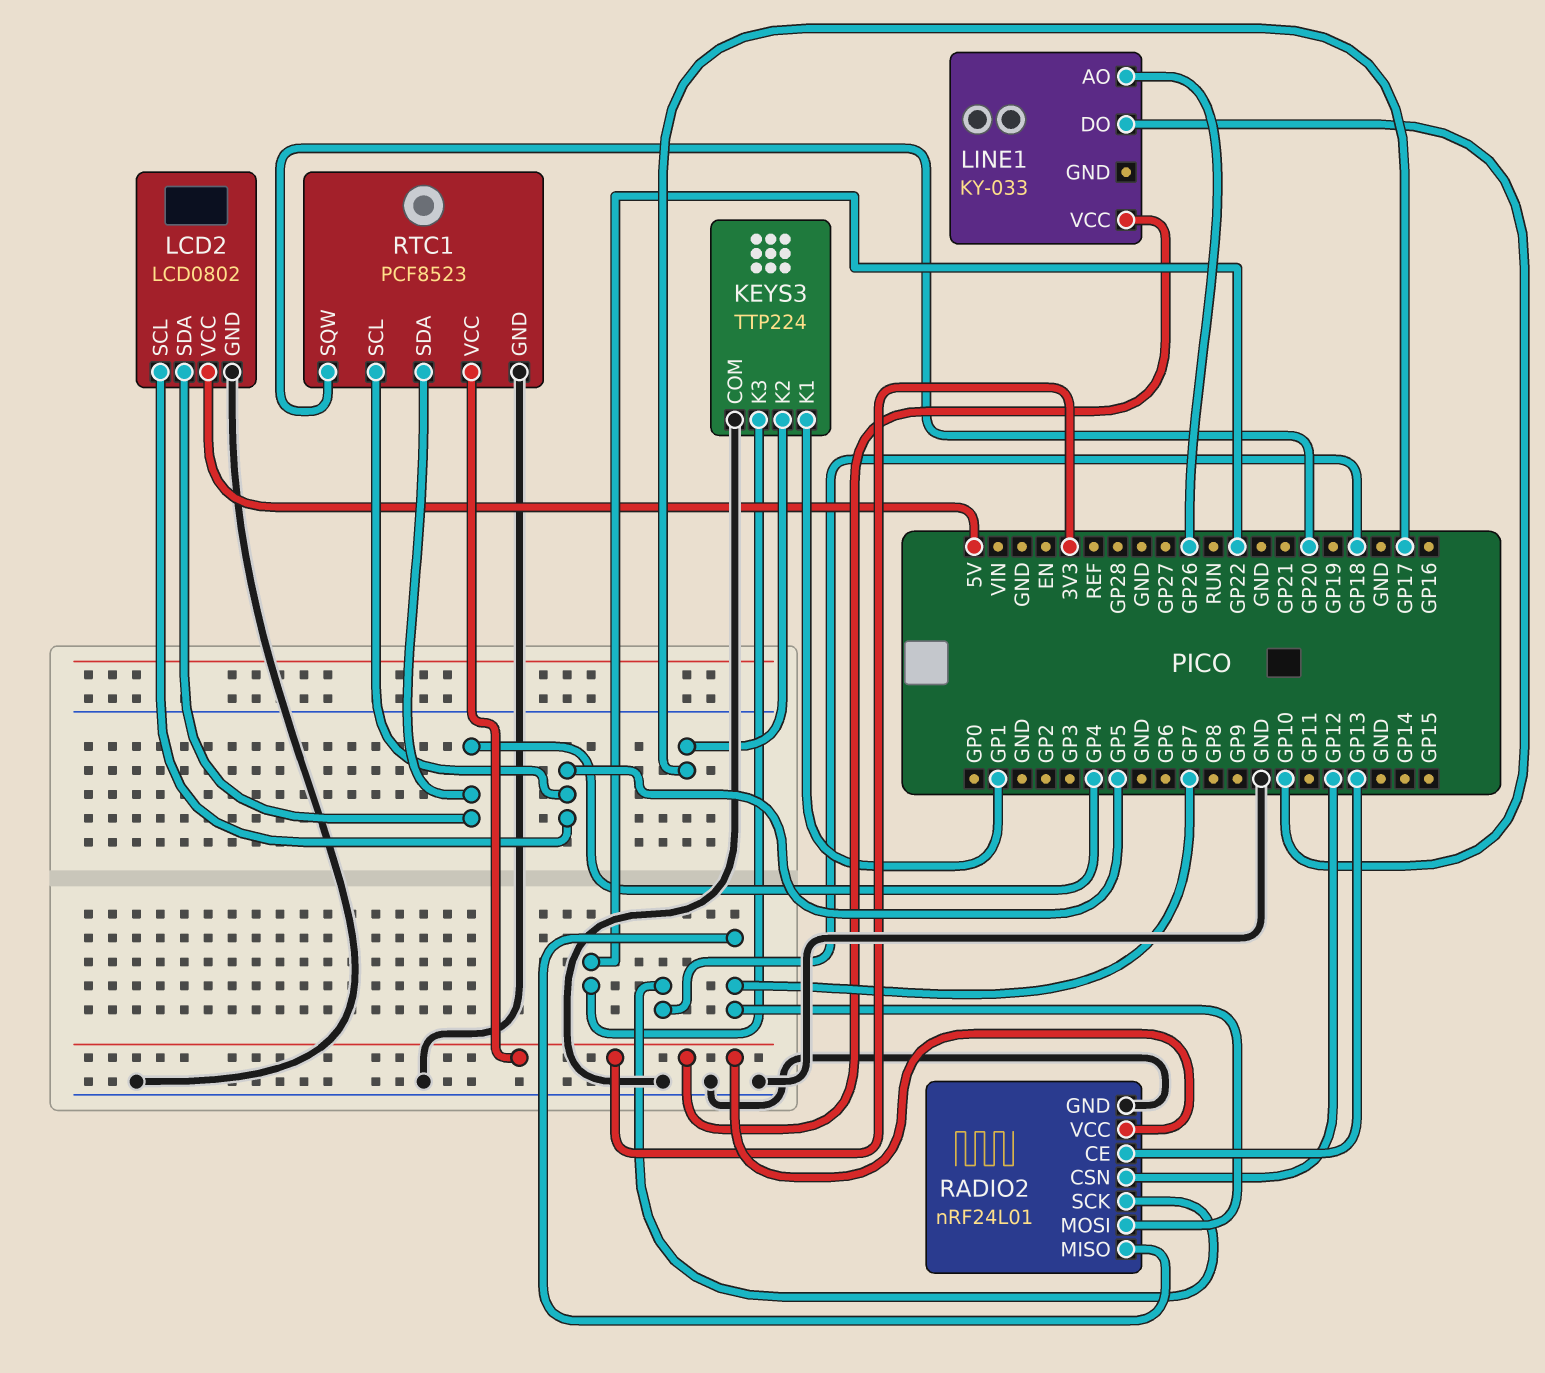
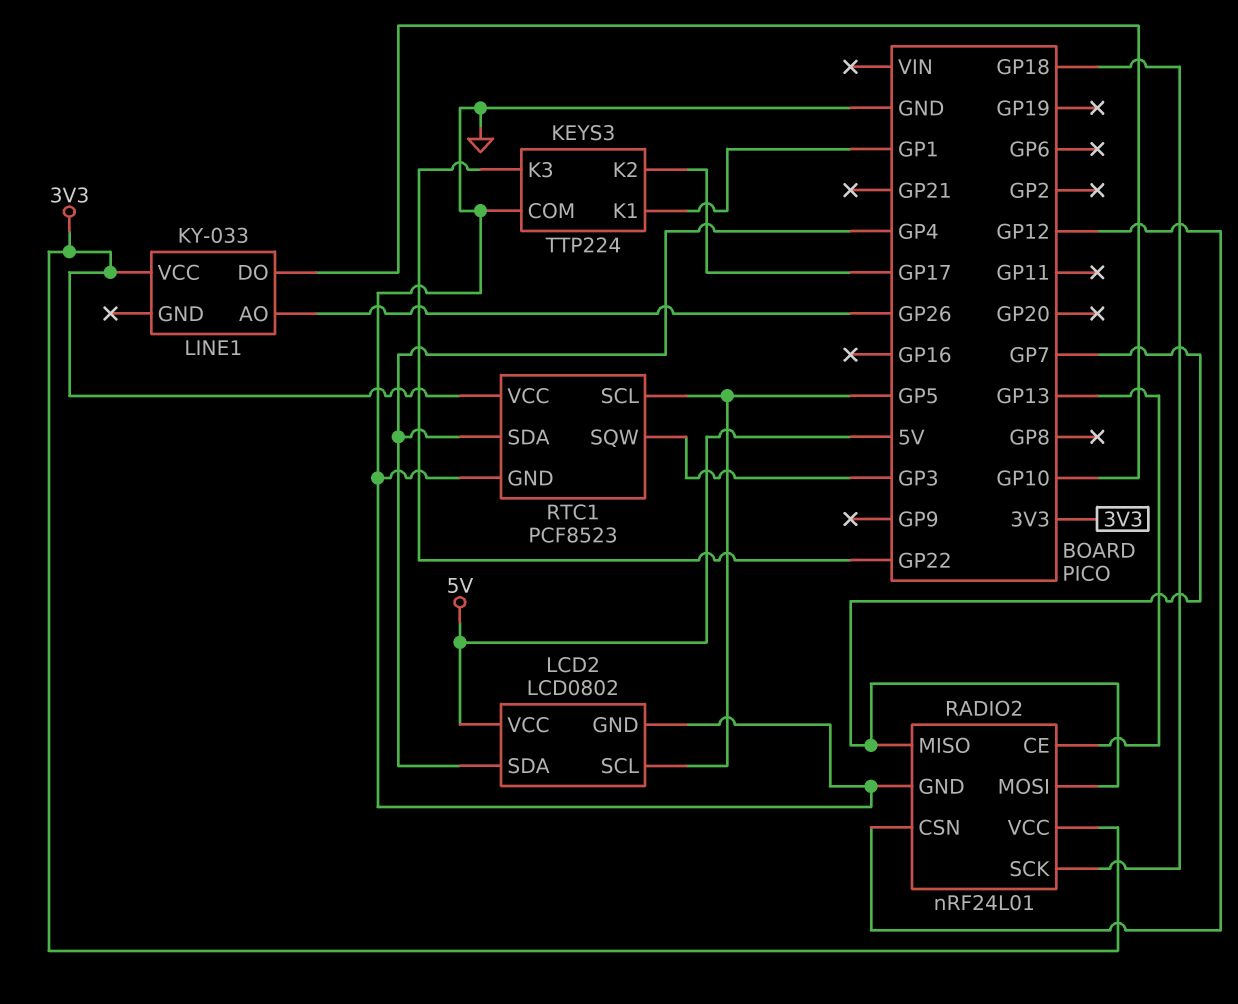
RTC1 pin SQW: GP20 -> GP3

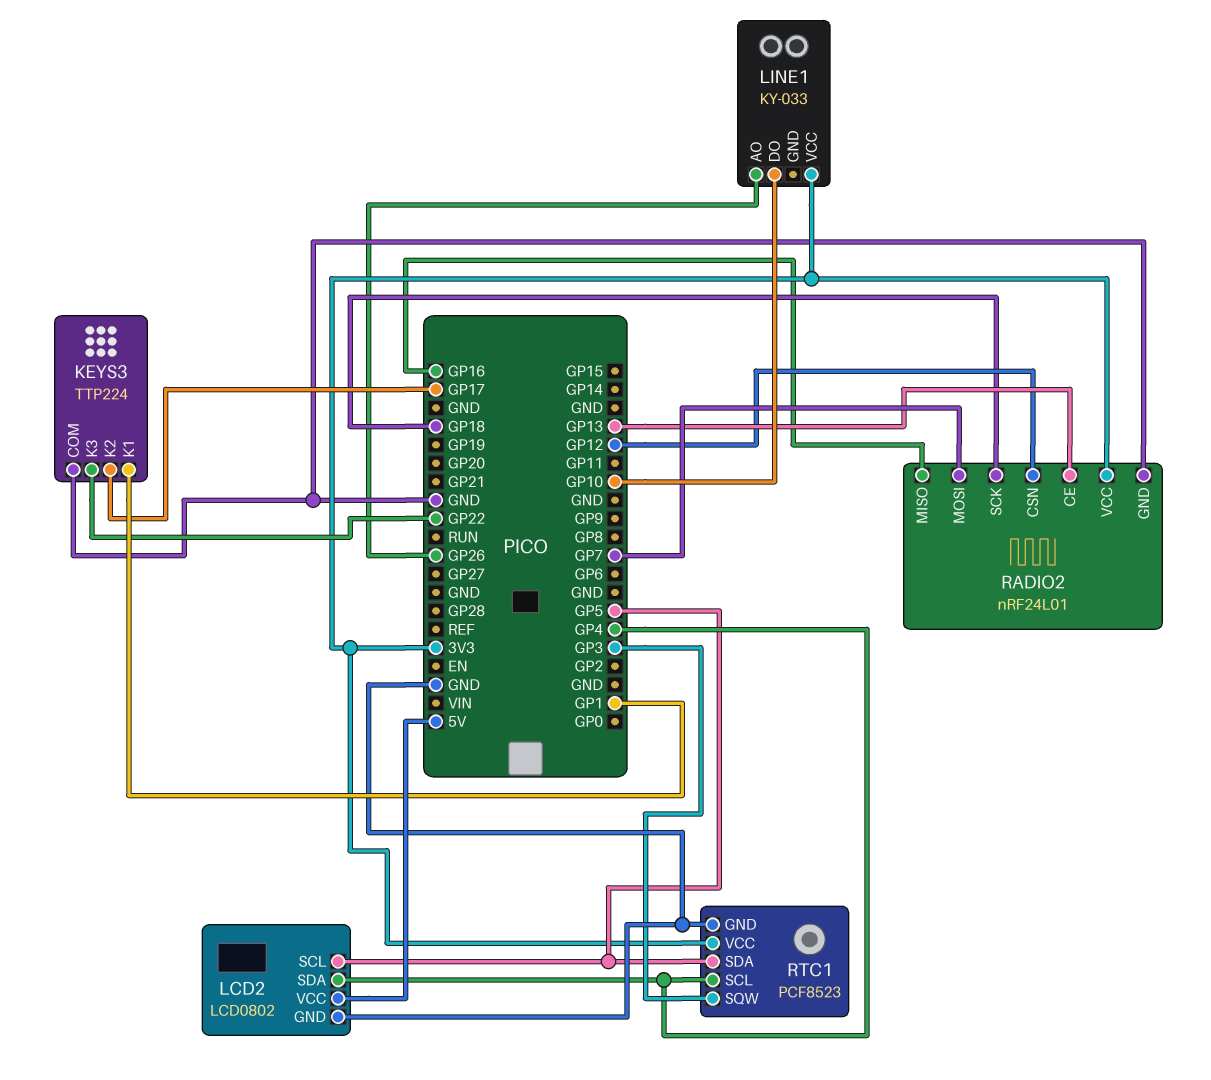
RADIO2 pin MISO: GP7 -> GP16
RTC1 pin SCL: GP5 -> GP4
RTC1 pin SDA: GP4 -> GP5

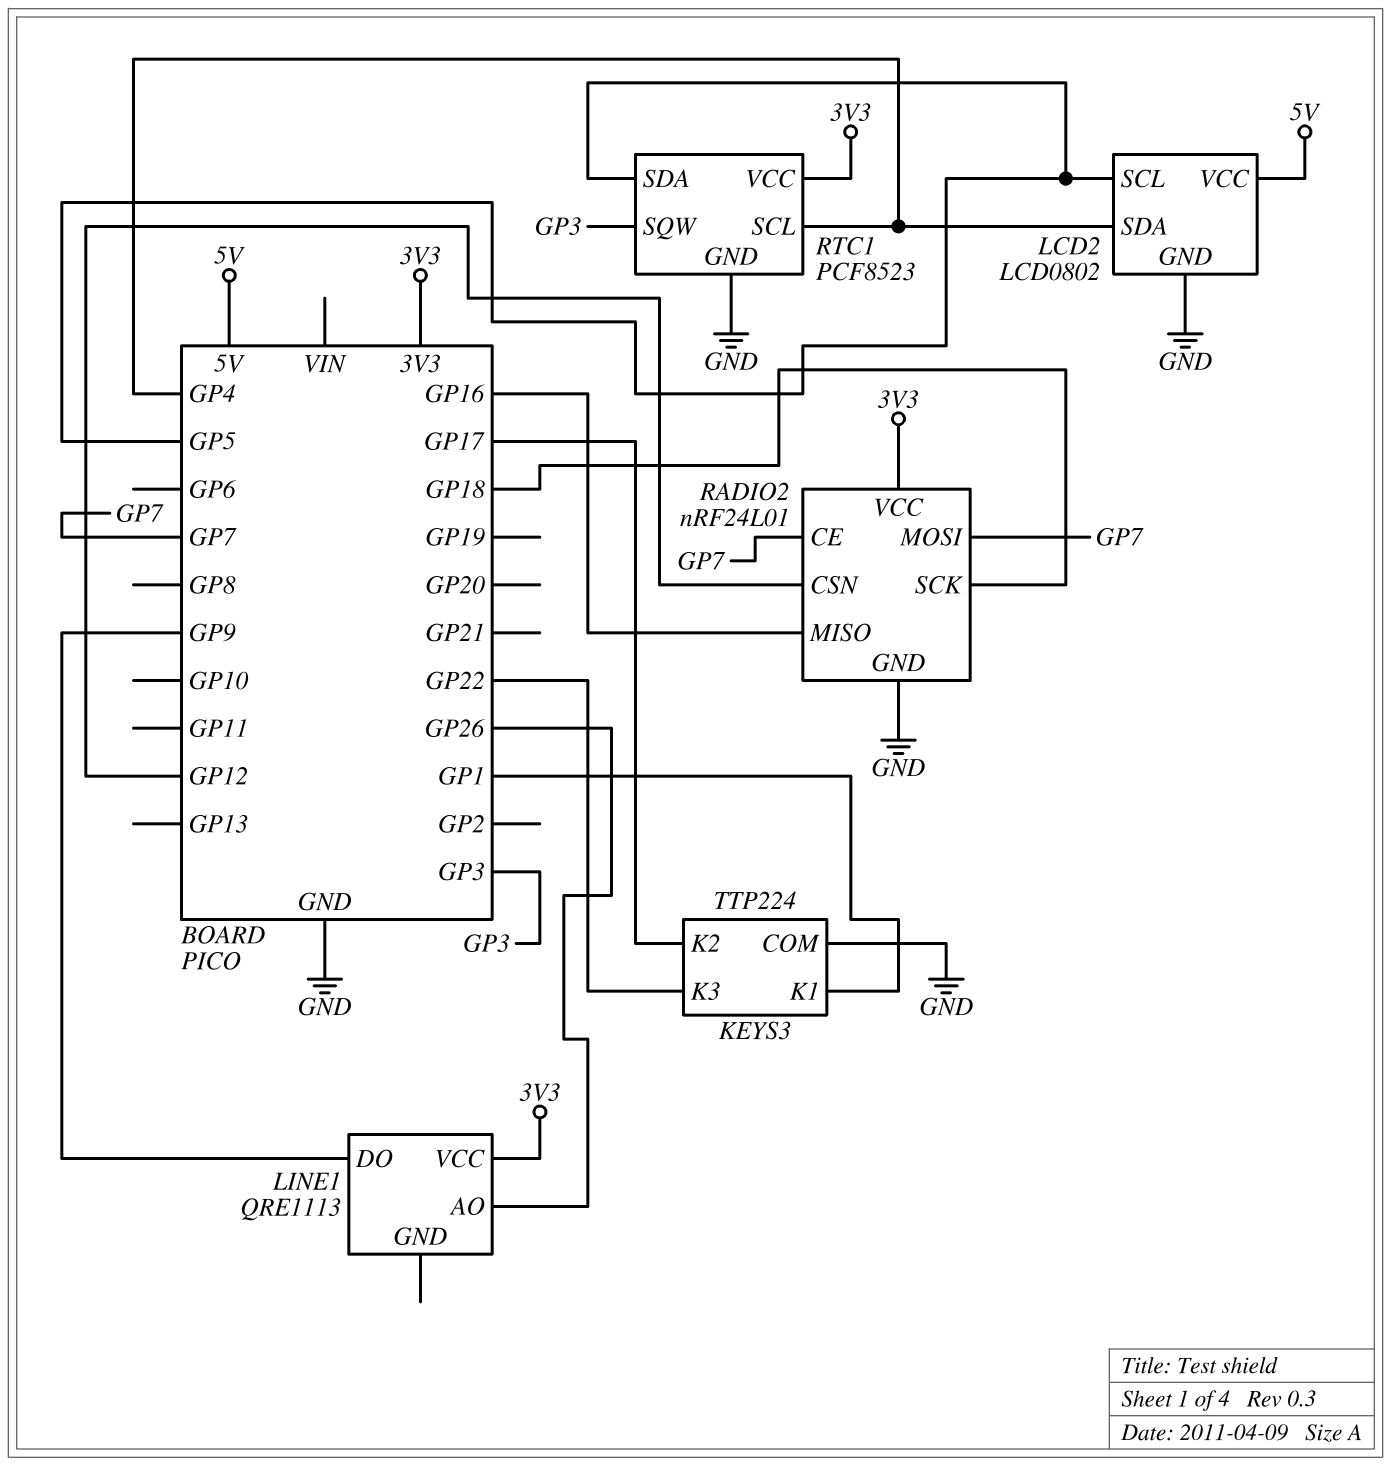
LINE1: KY-033 -> QRE1113
LINE1 pin DO: GP10 -> GP9
RADIO2 pin CE: GP13 -> GP7

